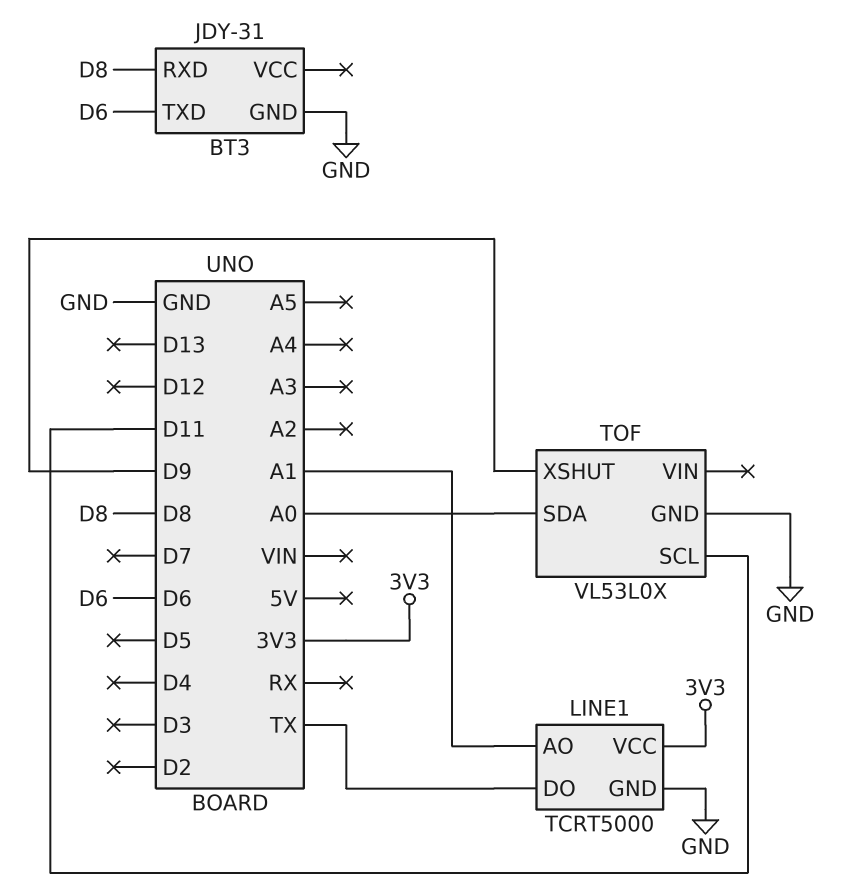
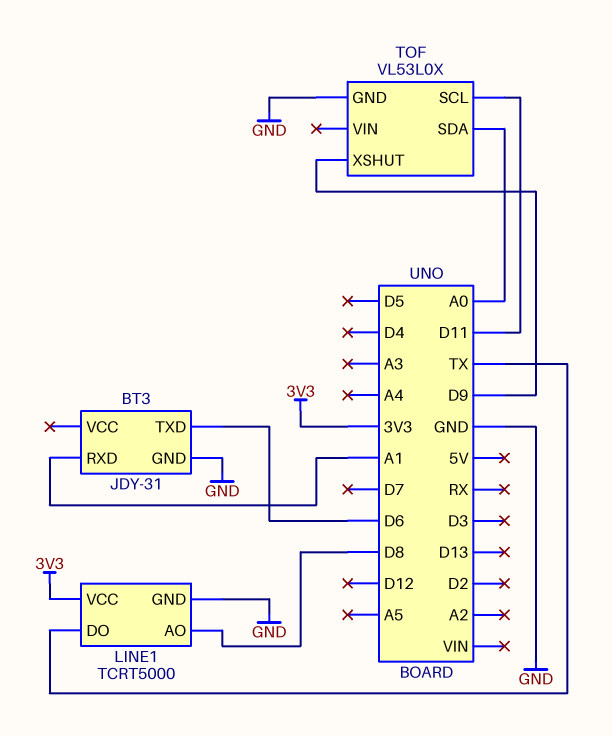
BT3 pin RXD: D8 -> A1
LINE1 pin AO: A1 -> D8

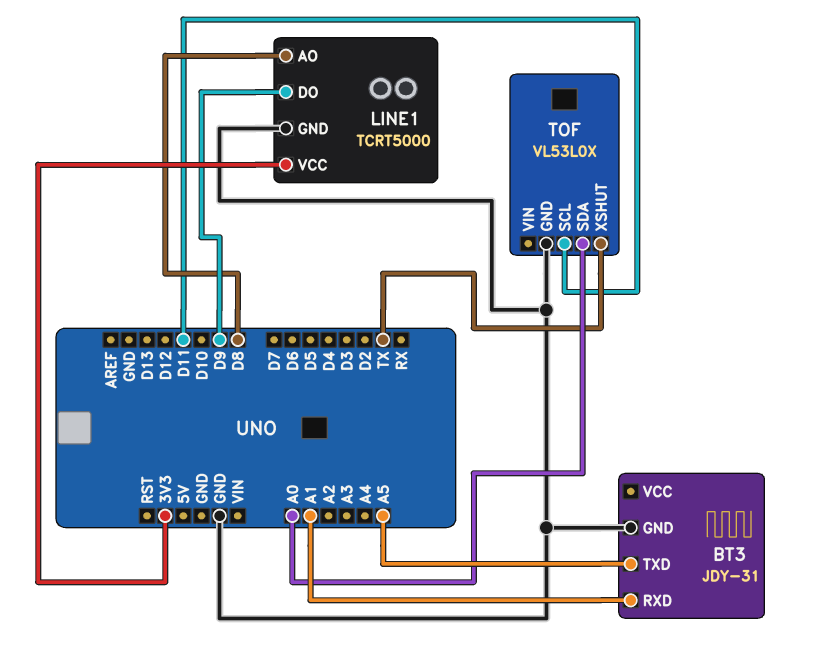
BT3 pin TXD: D6 -> A5
LINE1 pin DO: TX -> D9
TOF pin XSHUT: D9 -> TX

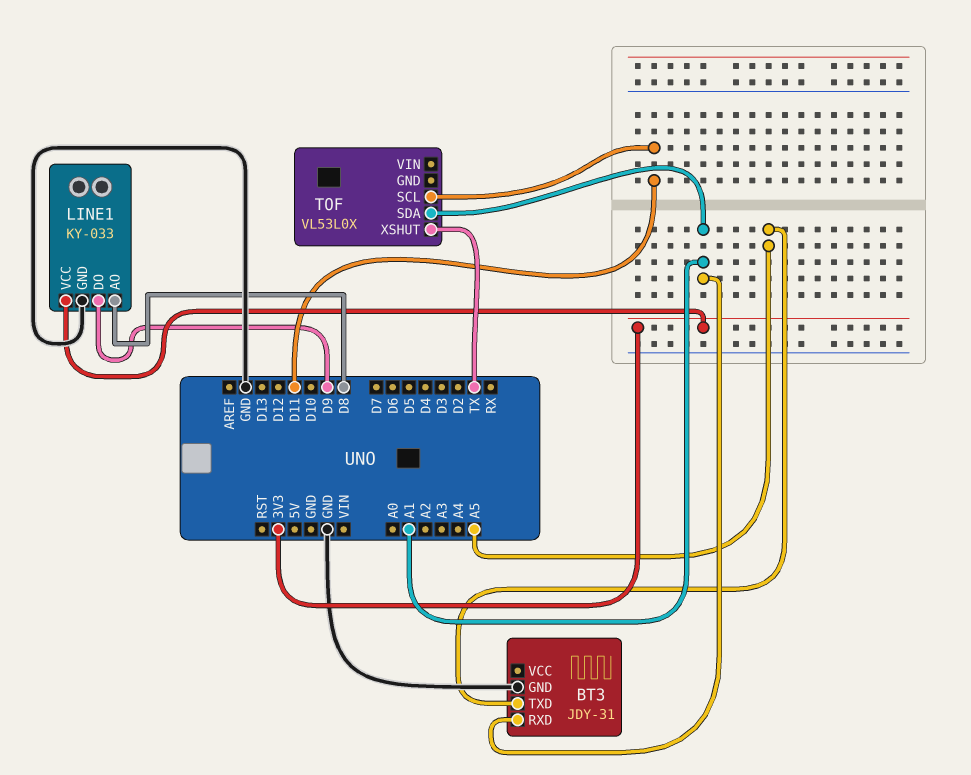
LINE1: TCRT5000 -> KY-033
TOF pin GND: GND -> none
TOF pin SDA: A0 -> A1

